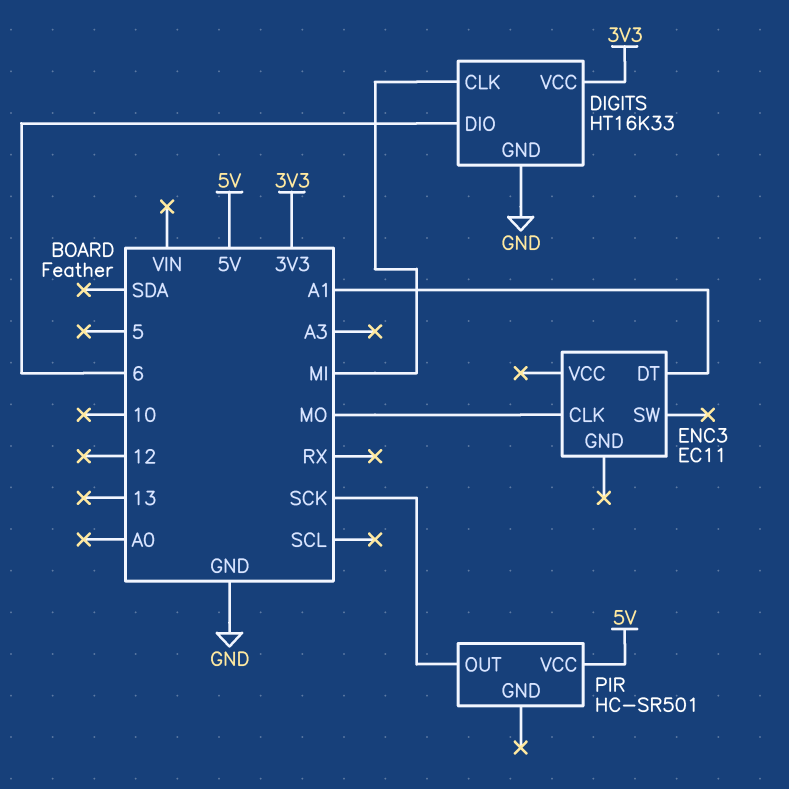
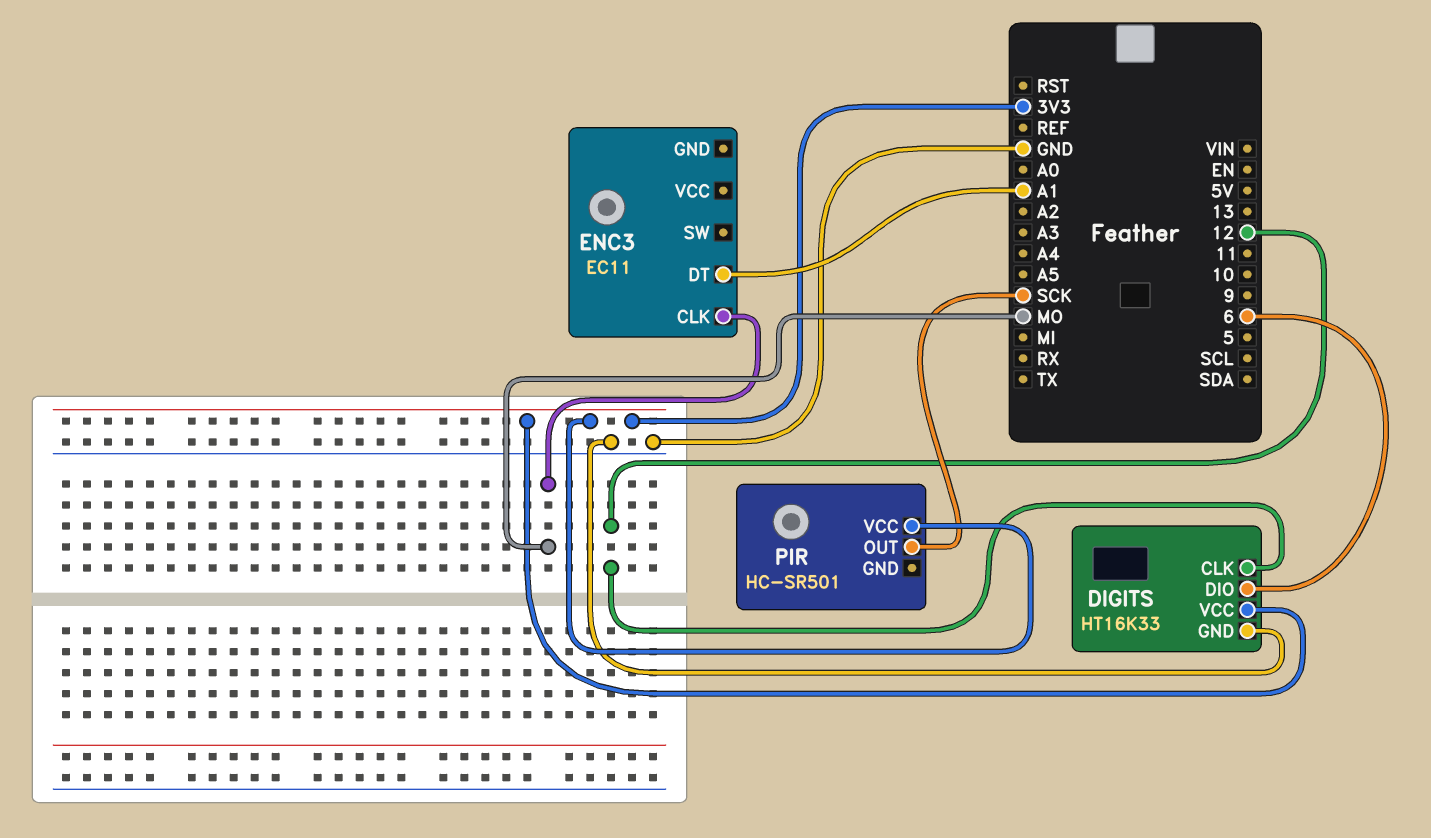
DIGITS pin CLK: MI -> 12
PIR pin VCC: 5V -> 3V3

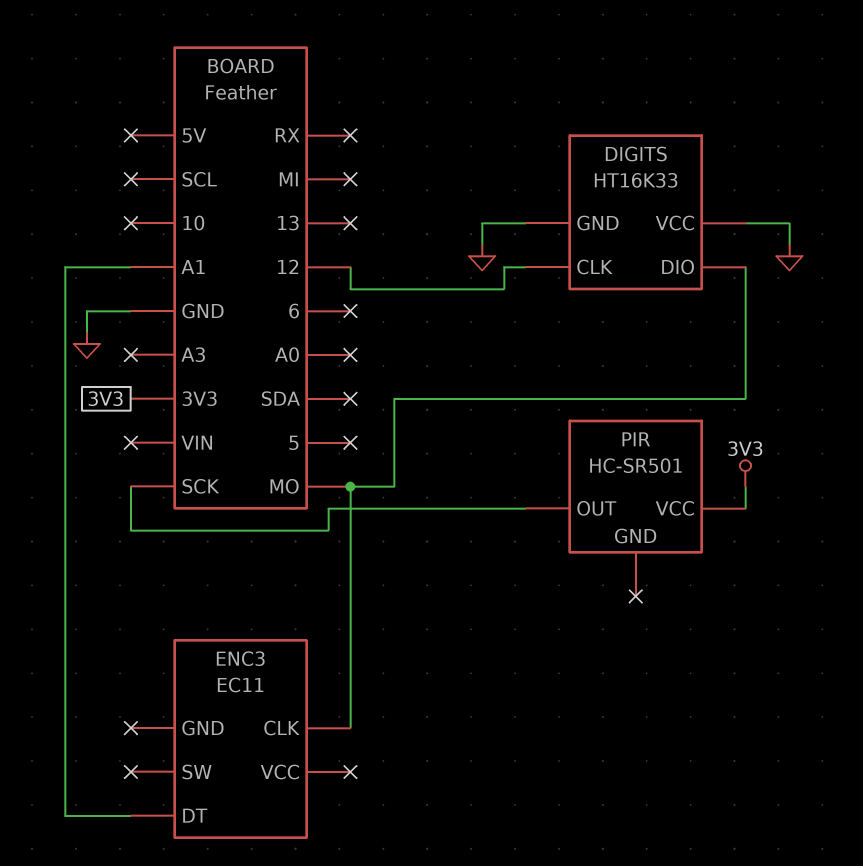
DIGITS pin DIO: 6 -> MO
DIGITS pin VCC: 3V3 -> GND

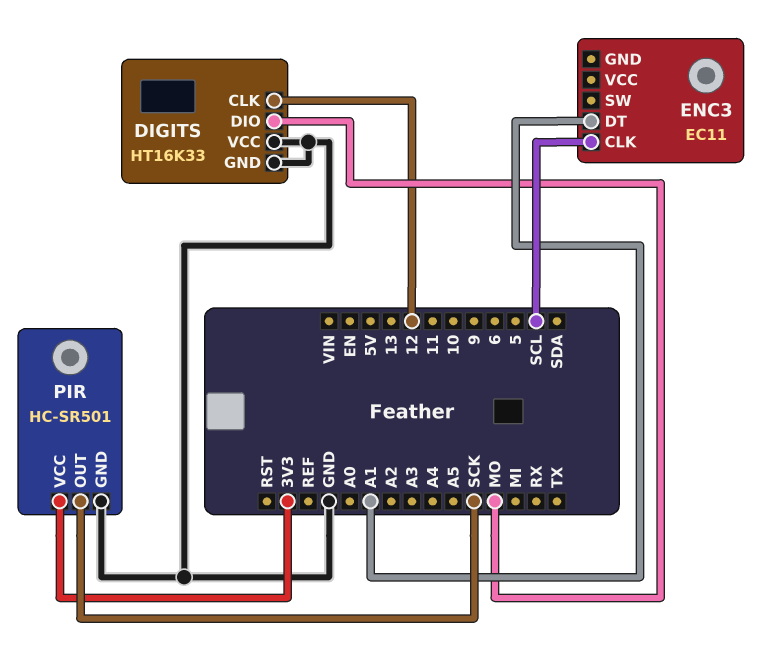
ENC3 pin CLK: MO -> SCL
PIR pin GND: none -> GND

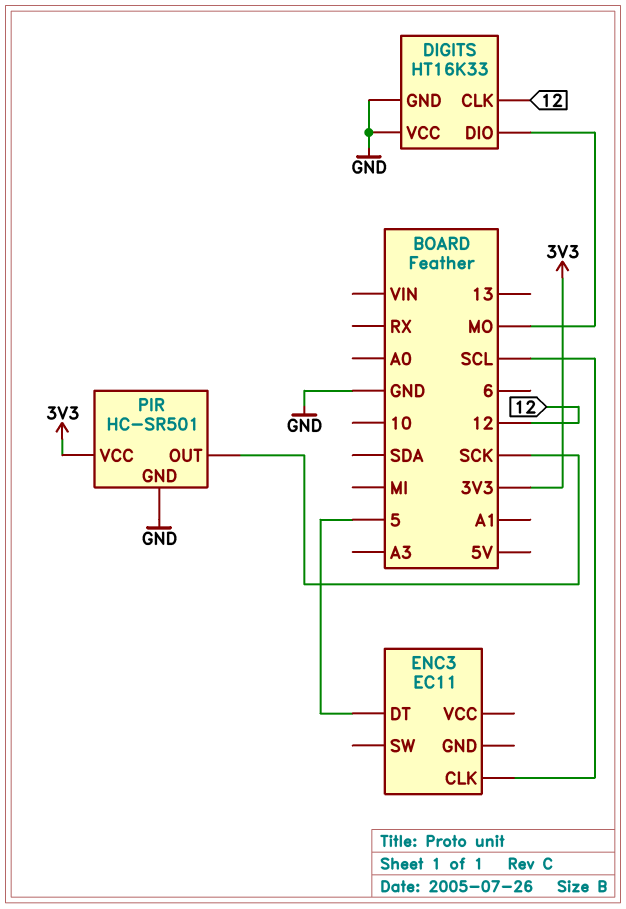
ENC3 pin DT: A1 -> 5

